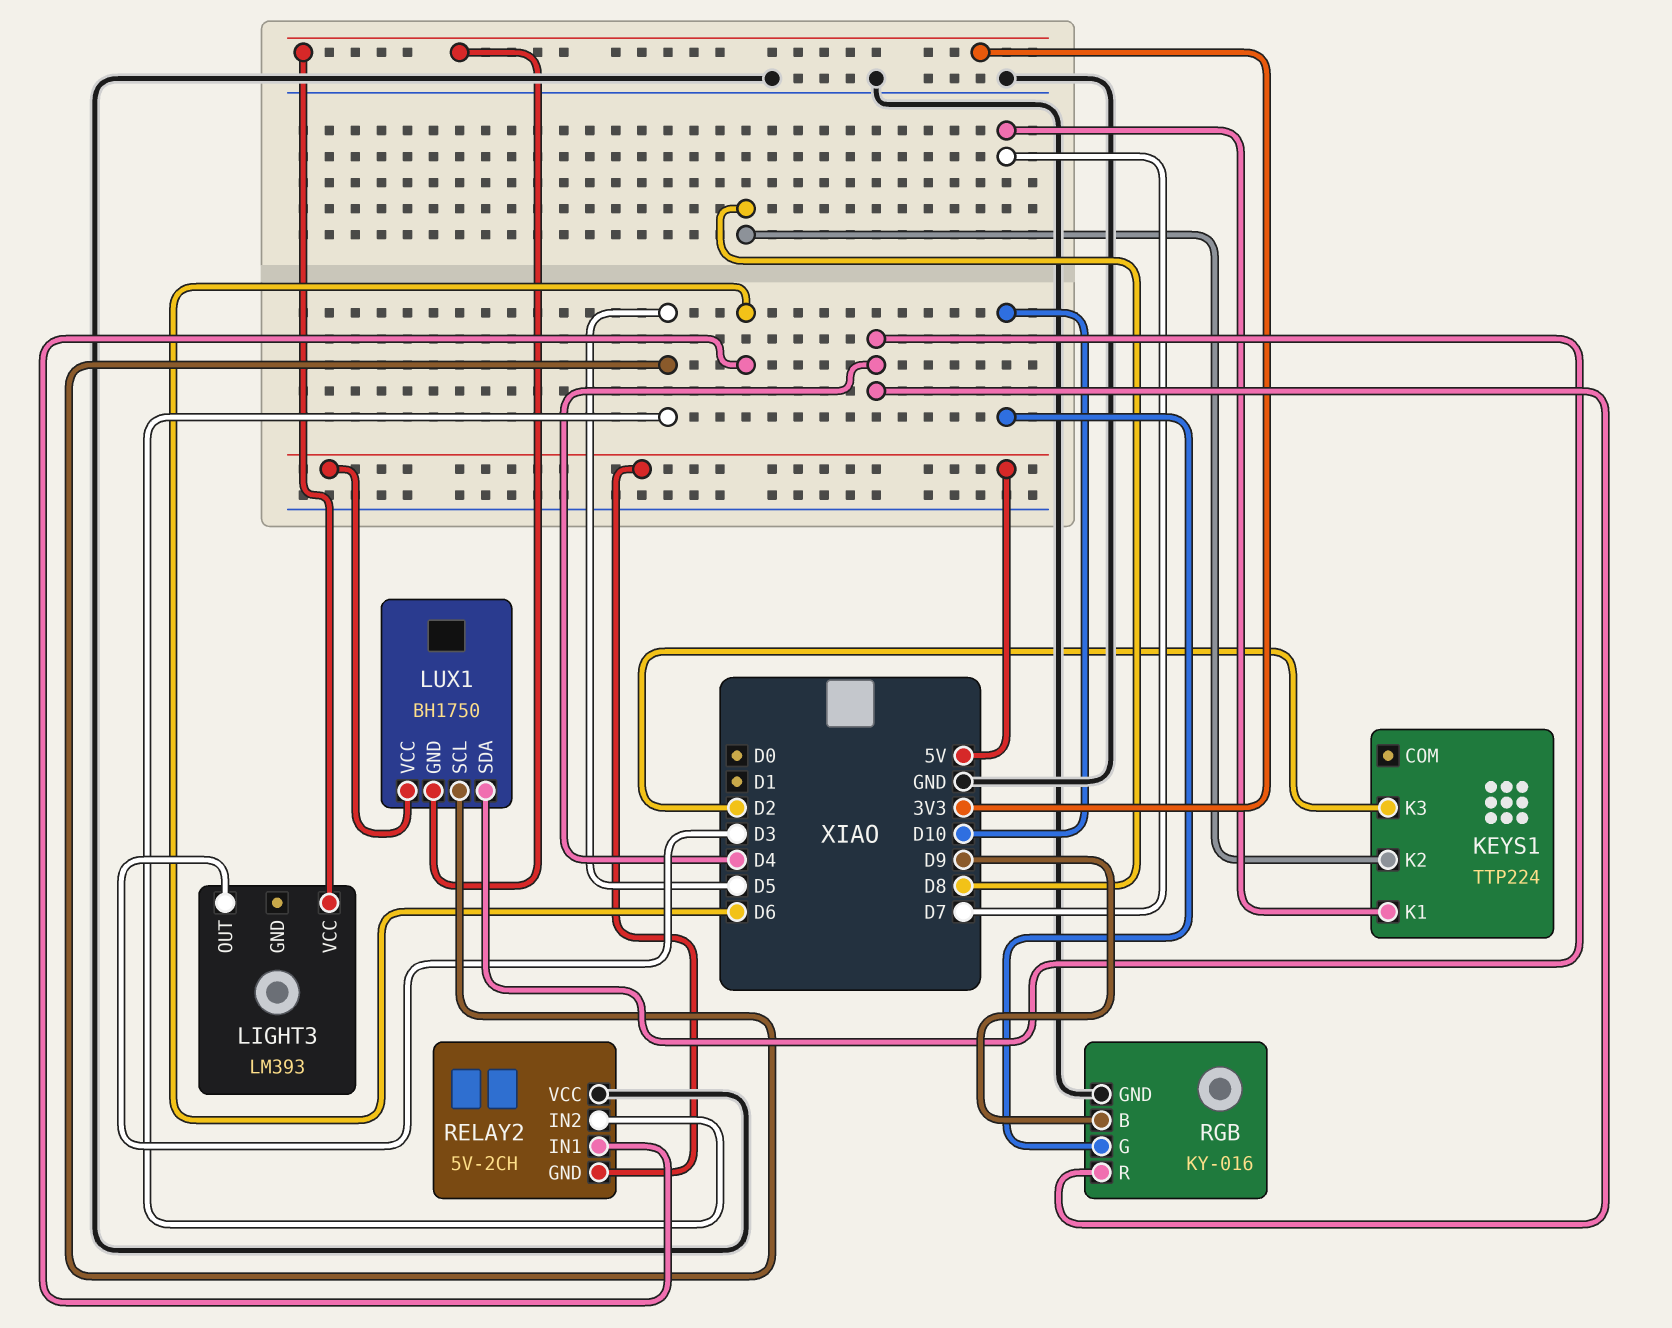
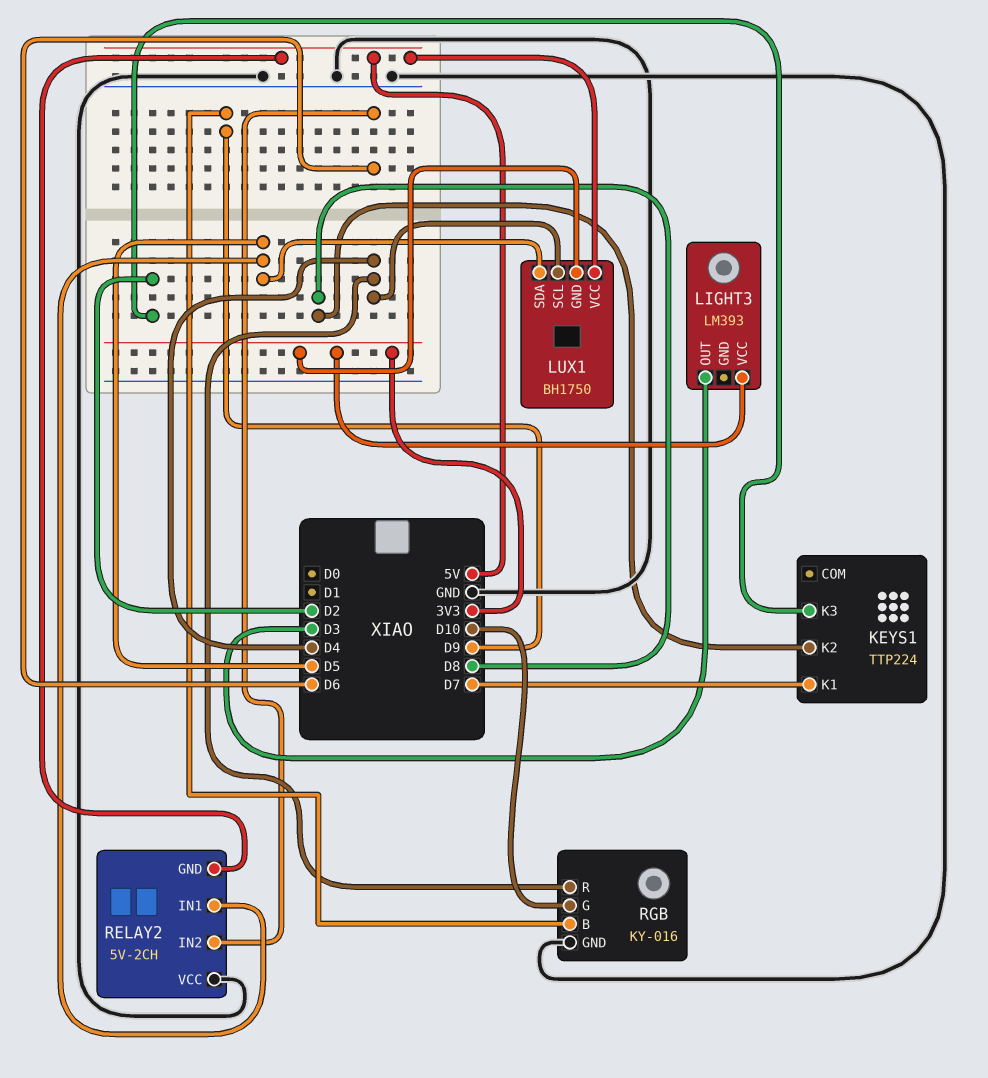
LUX1 pin SCL: D5 -> D4
LUX1 pin SDA: D4 -> D5
RELAY2 pin IN1: D6 -> D5
RELAY2 pin IN2: D5 -> D6

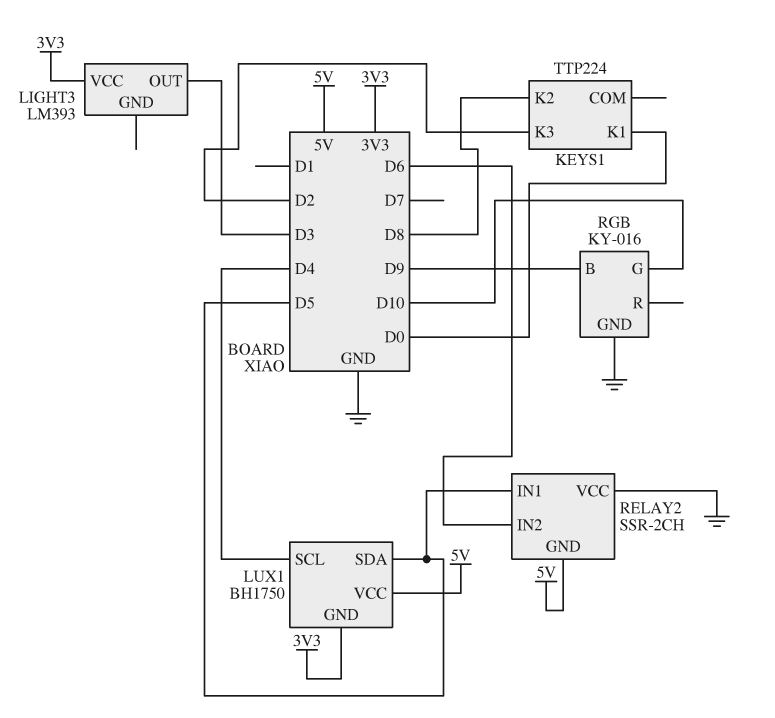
KEYS1 pin K1: D7 -> D0
RELAY2: 5V-2CH -> SSR-2CH
RGB pin R: D4 -> none

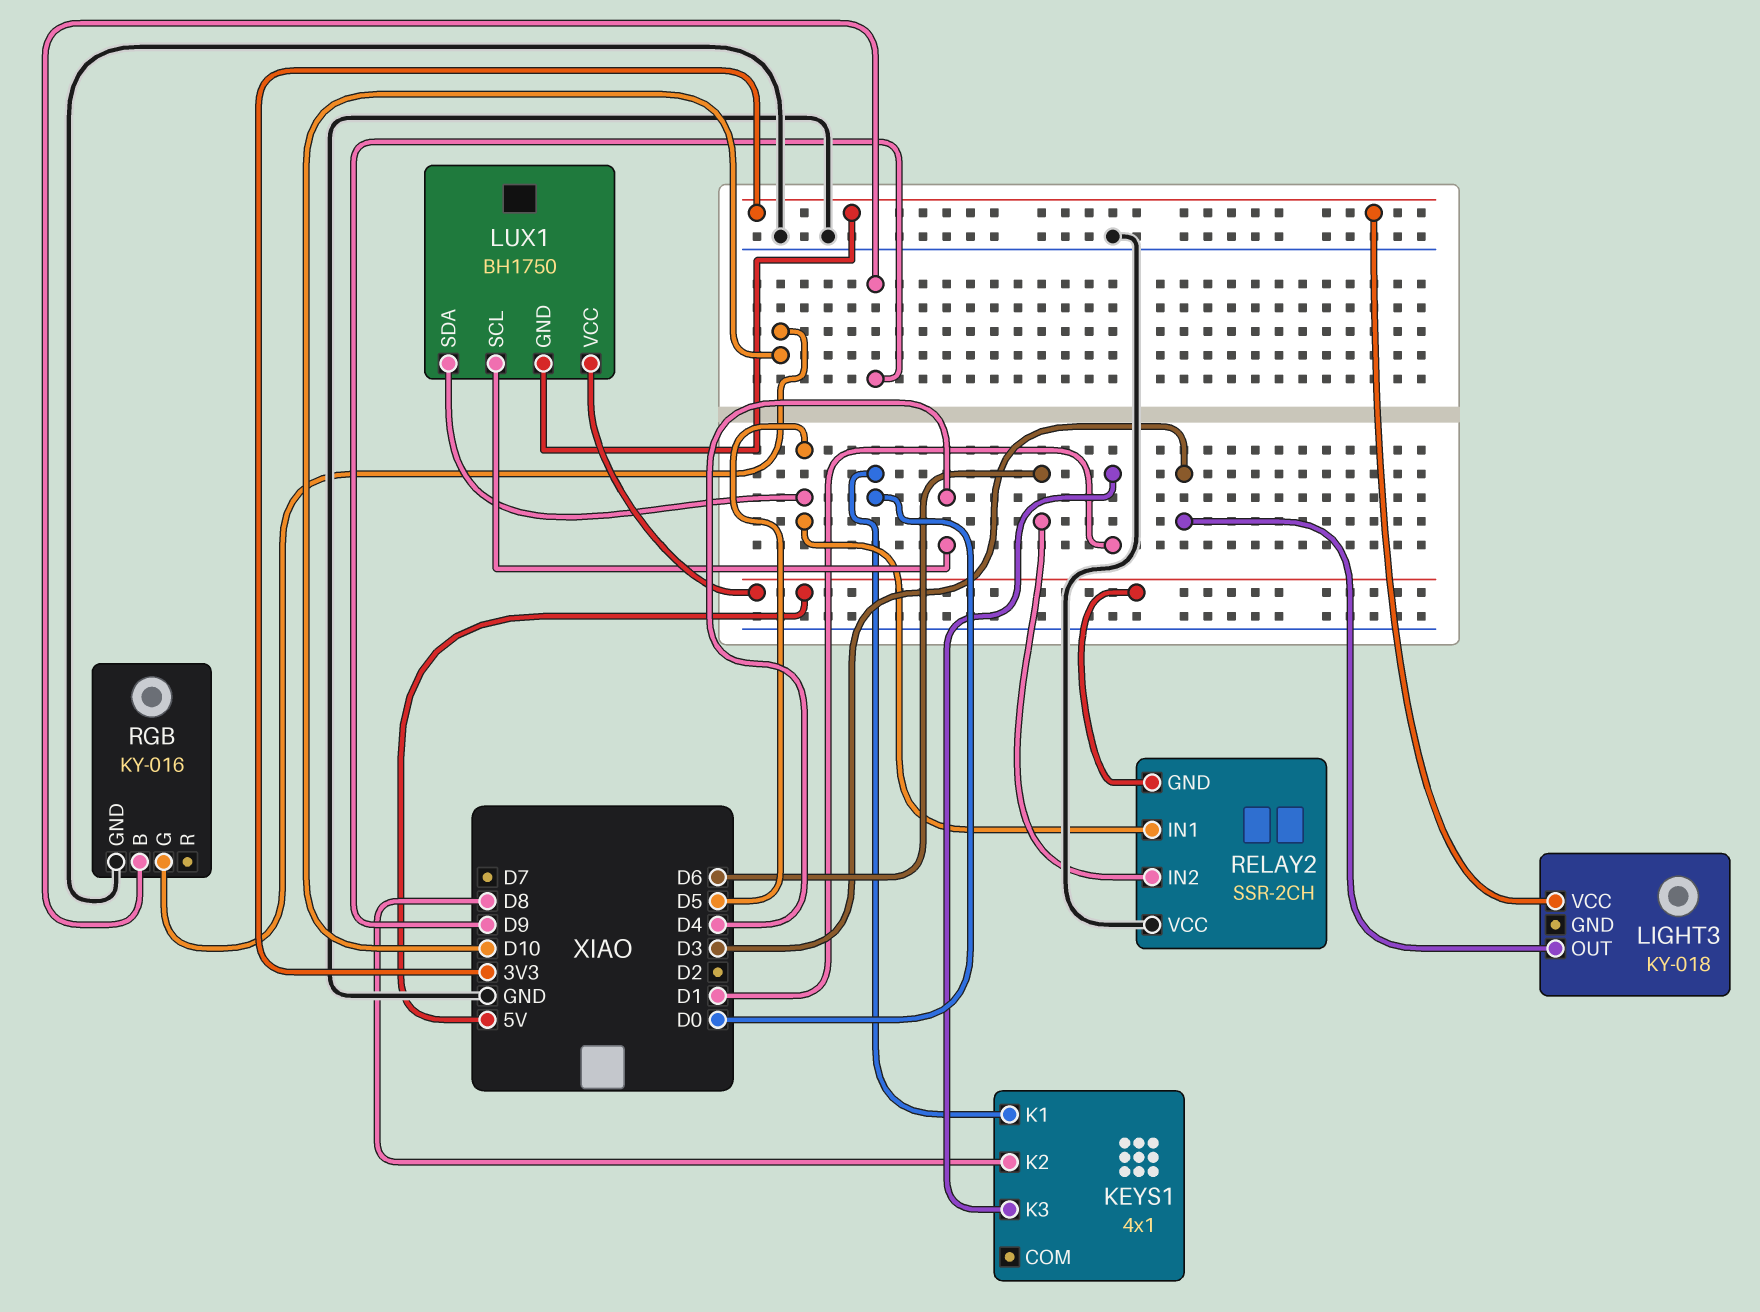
KEYS1: TTP224 -> 4x1
KEYS1 pin K3: D2 -> D1
LIGHT3: LM393 -> KY-018

